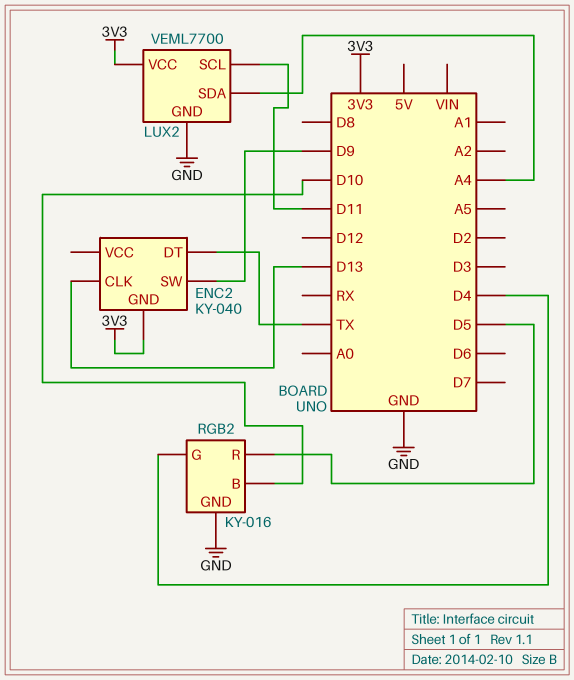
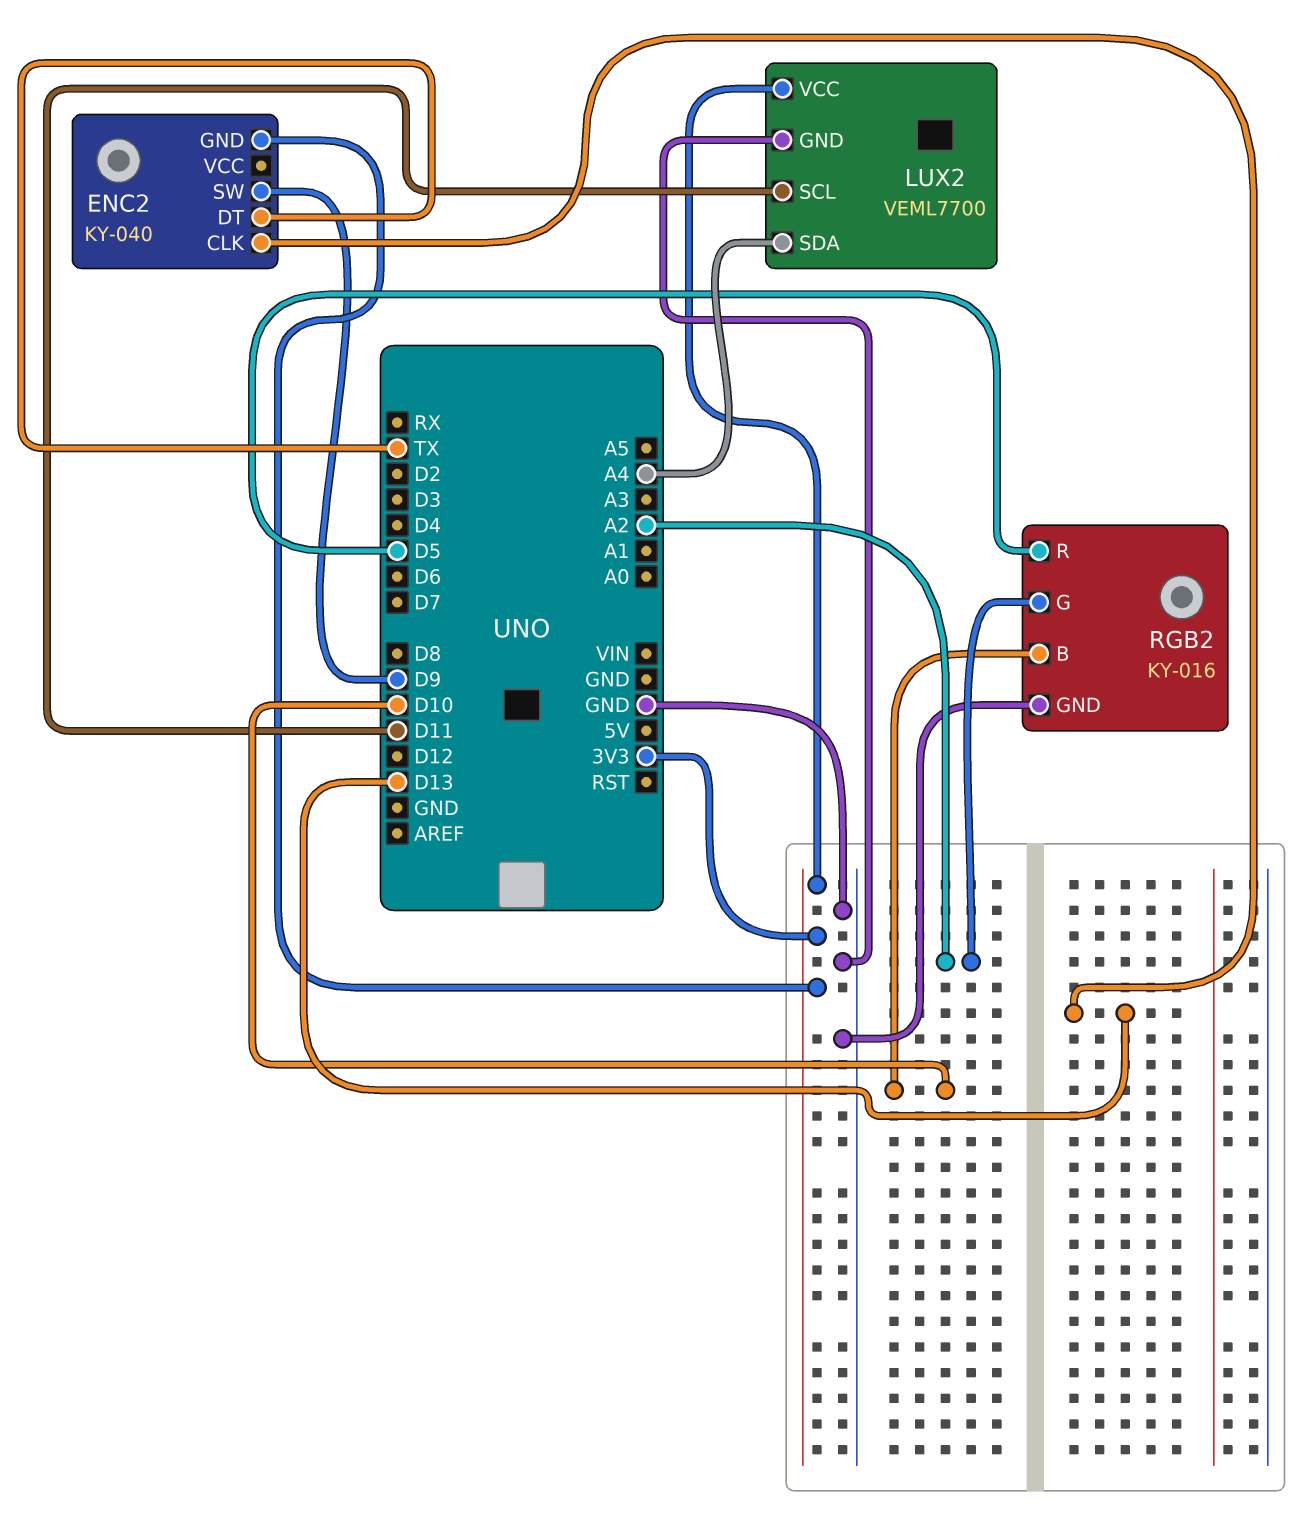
RGB2 pin G: D4 -> A2

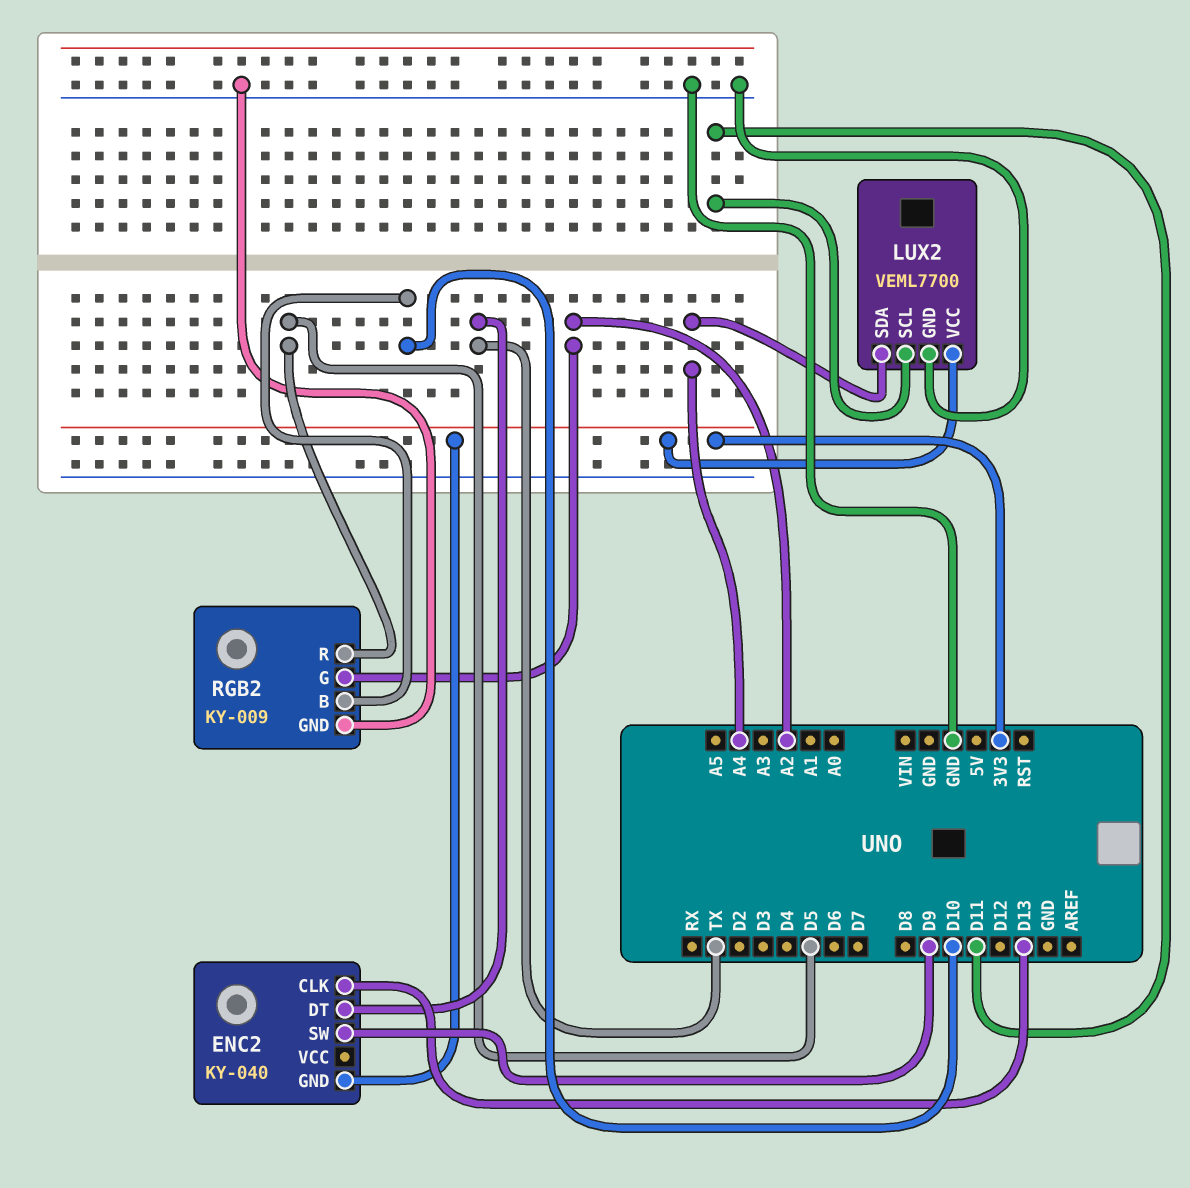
RGB2: KY-016 -> KY-009

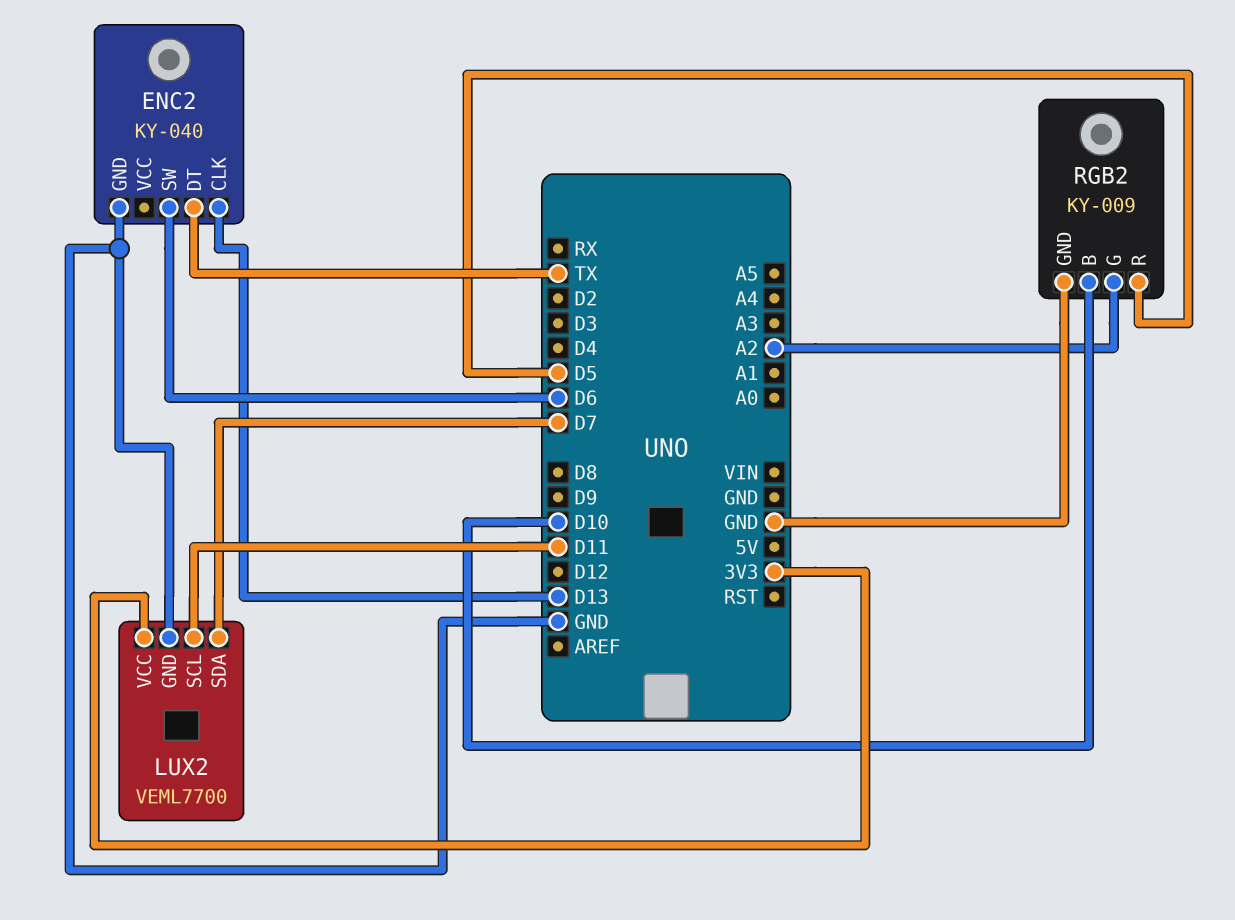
ENC2 pin GND: 3V3 -> GND
ENC2 pin SW: D9 -> D6
LUX2 pin SDA: A4 -> D7

